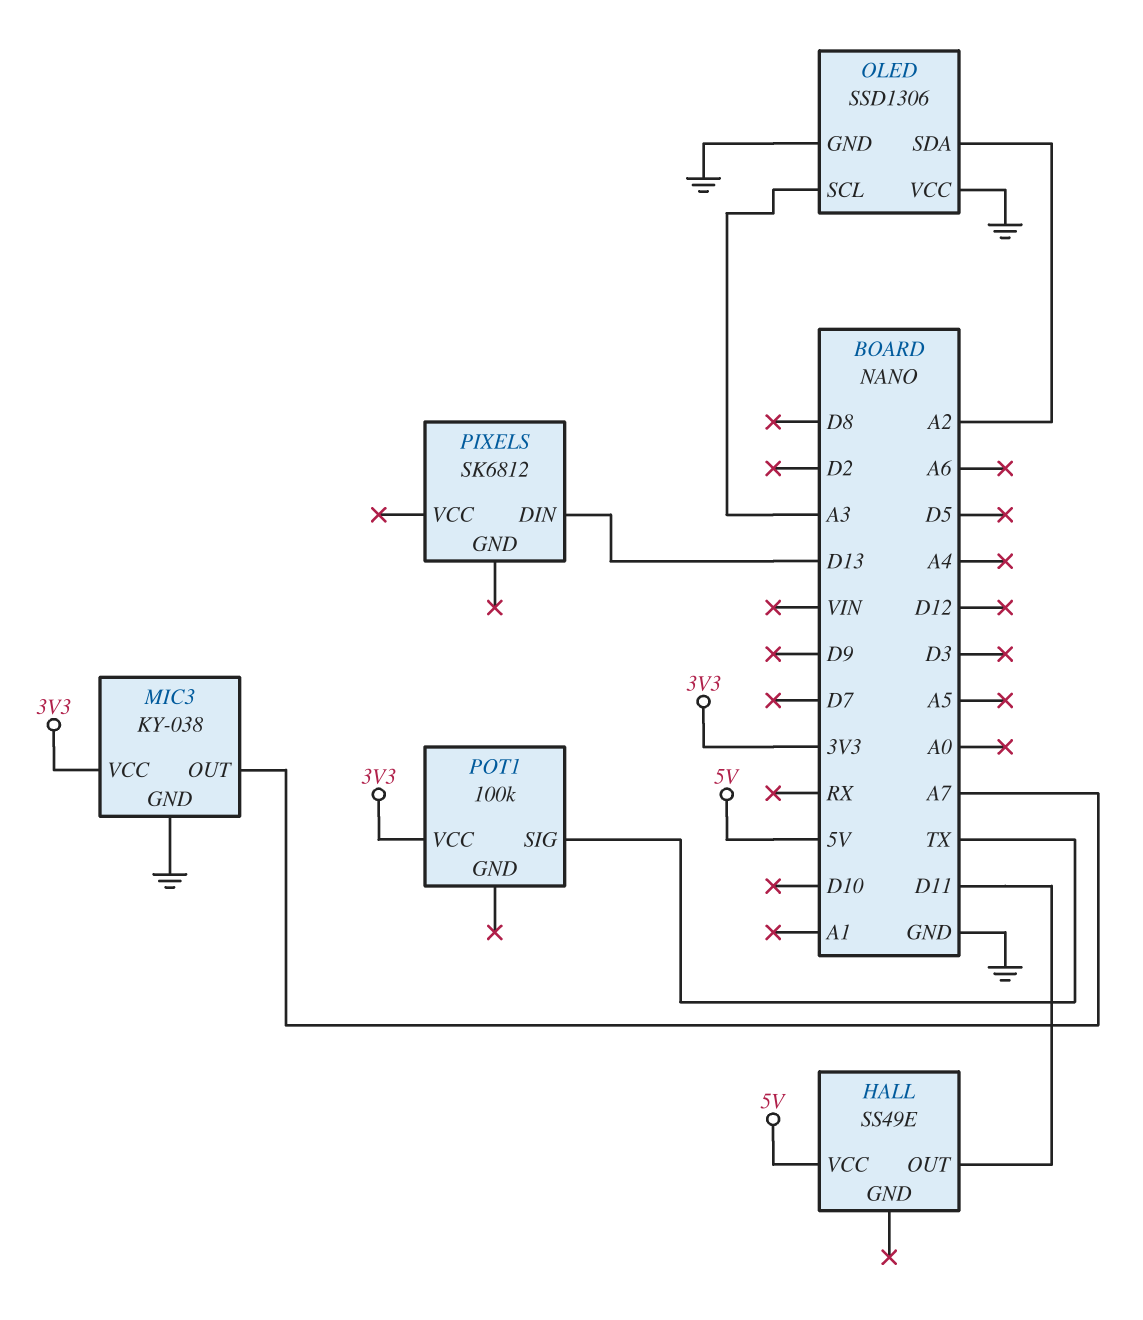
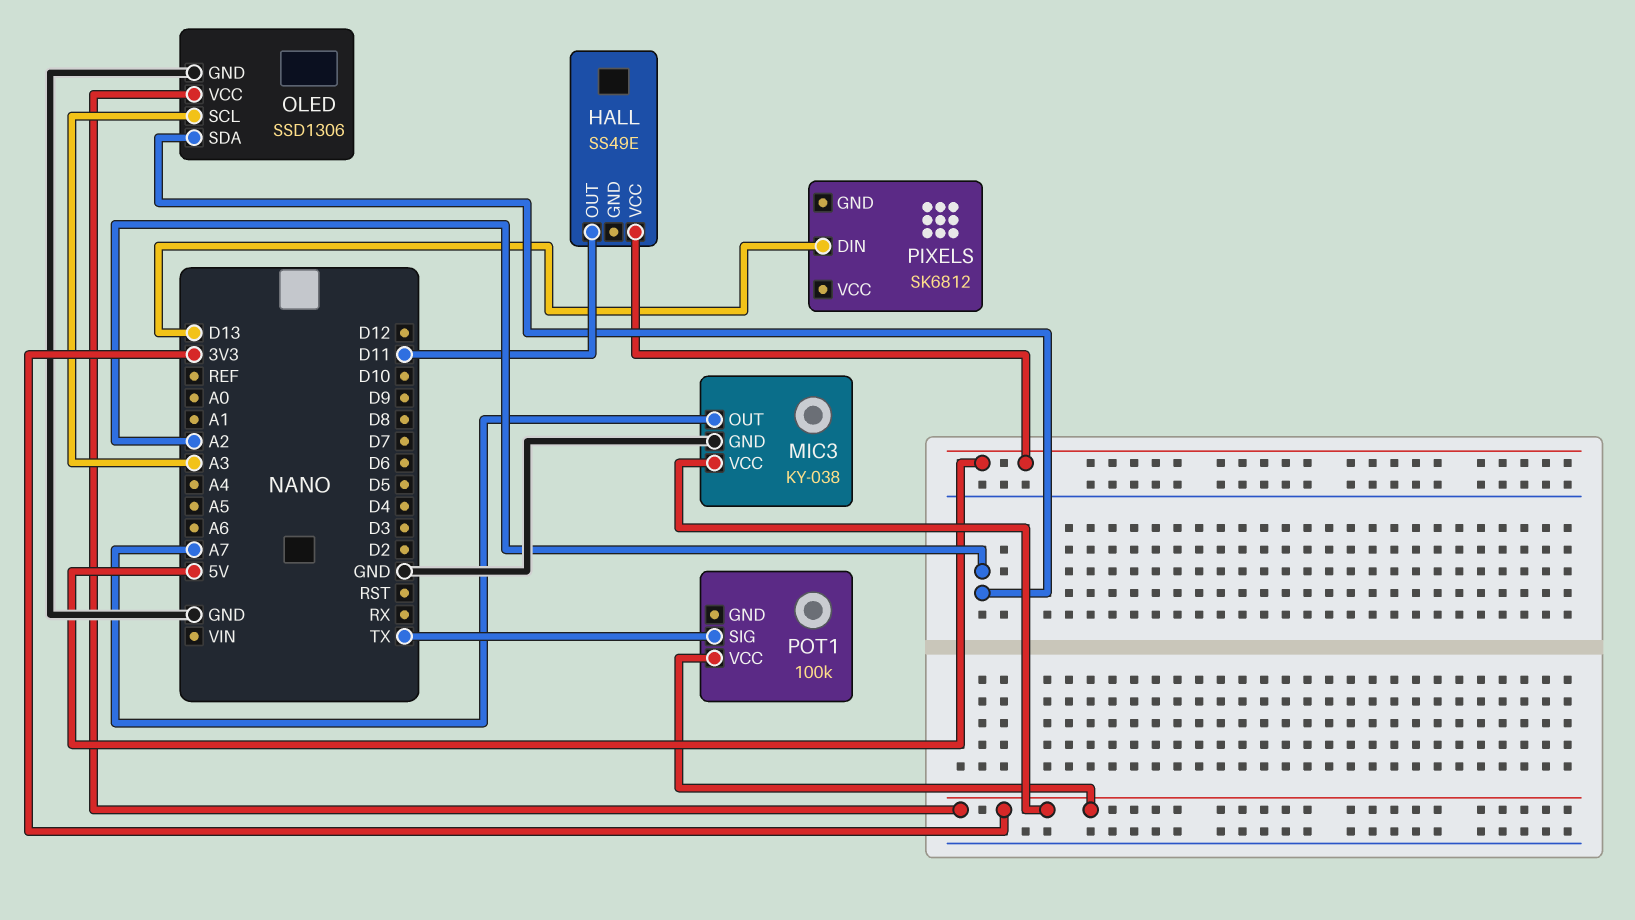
OLED pin VCC: GND -> 3V3

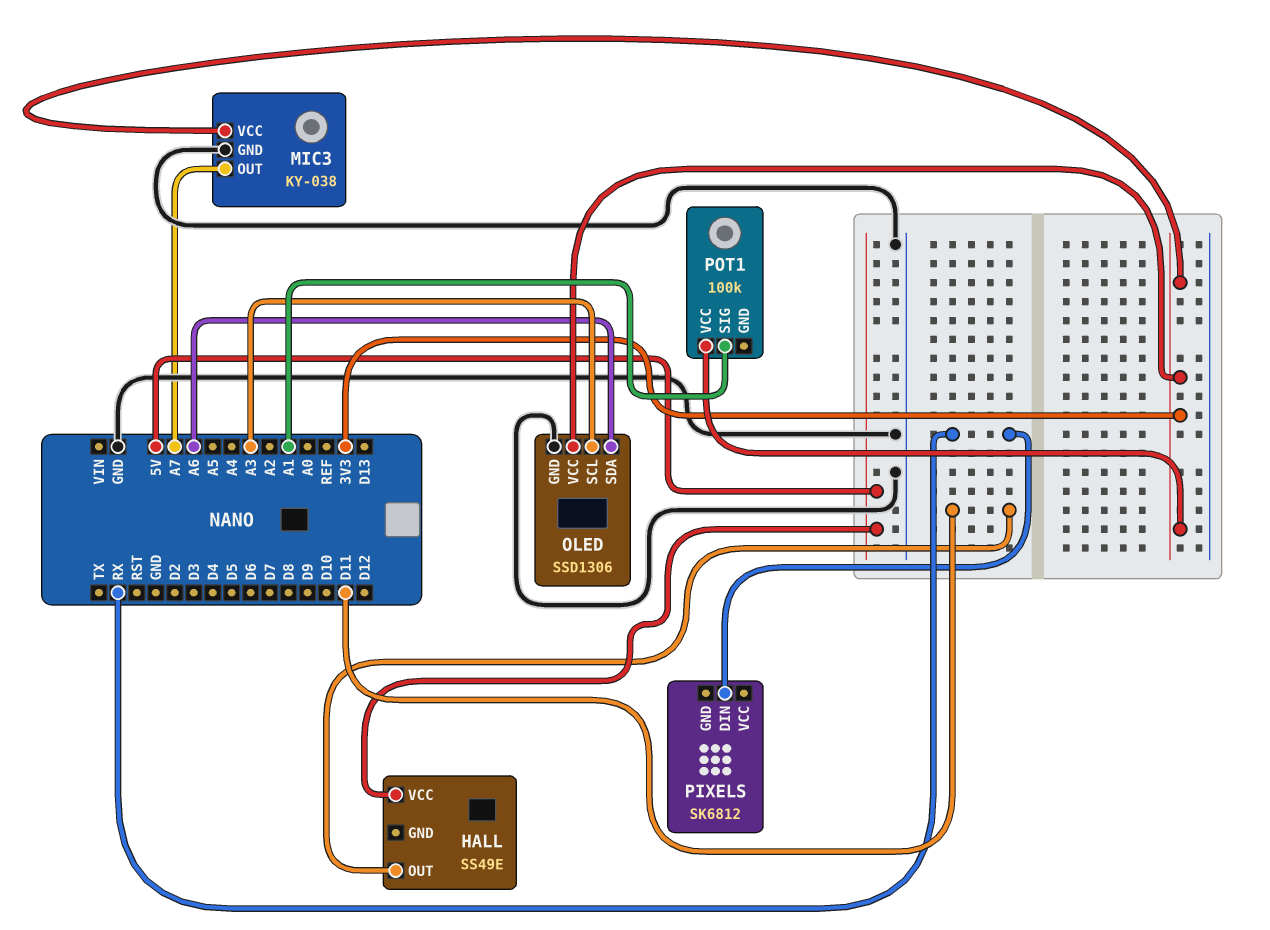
OLED pin SDA: A2 -> A6
PIXELS pin DIN: D13 -> RX
POT1 pin SIG: TX -> A1

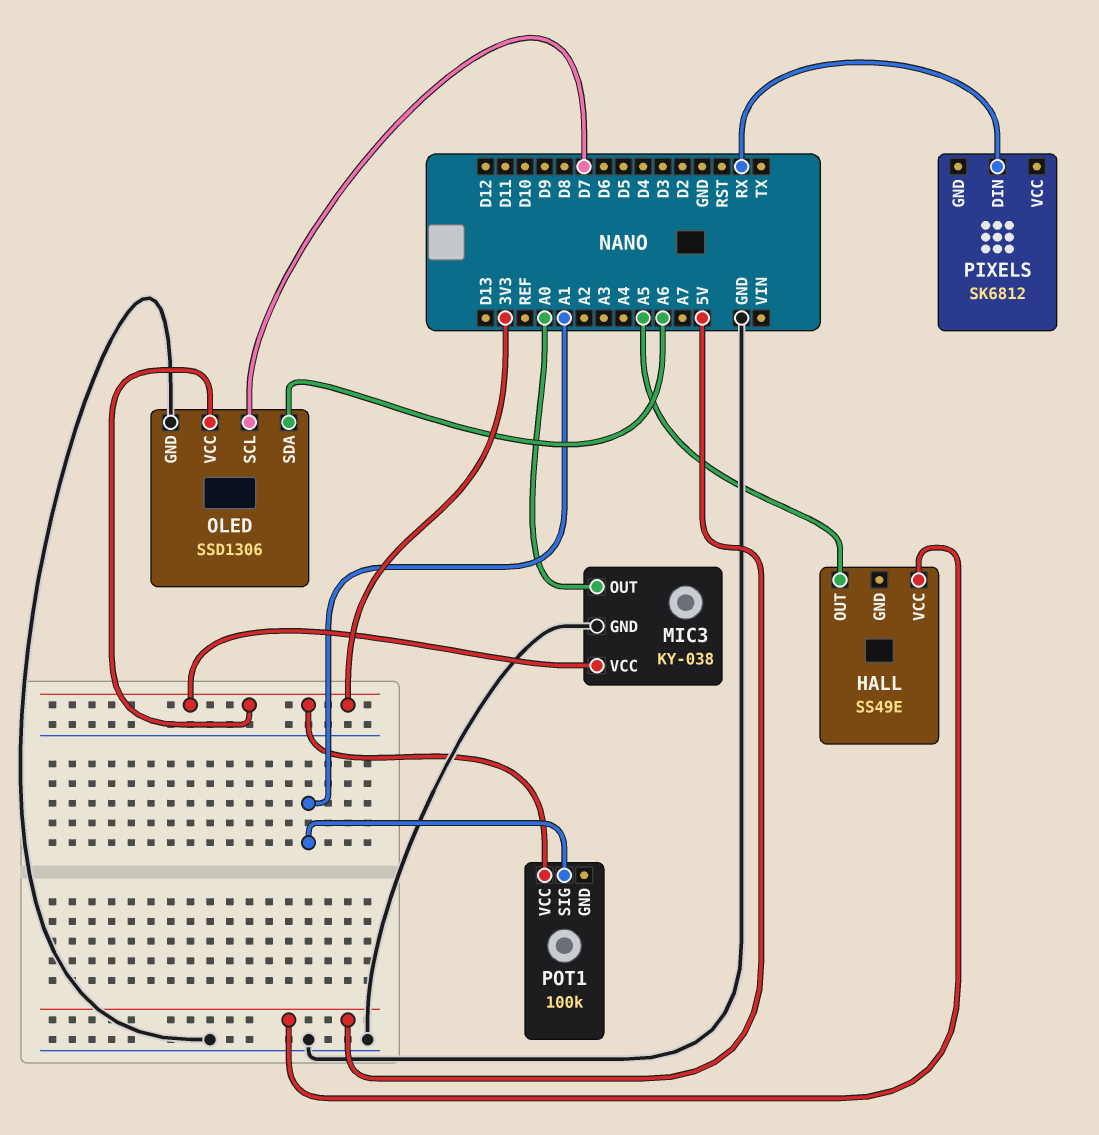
HALL pin OUT: D11 -> A5
MIC3 pin OUT: A7 -> A0
OLED pin SCL: A3 -> D7

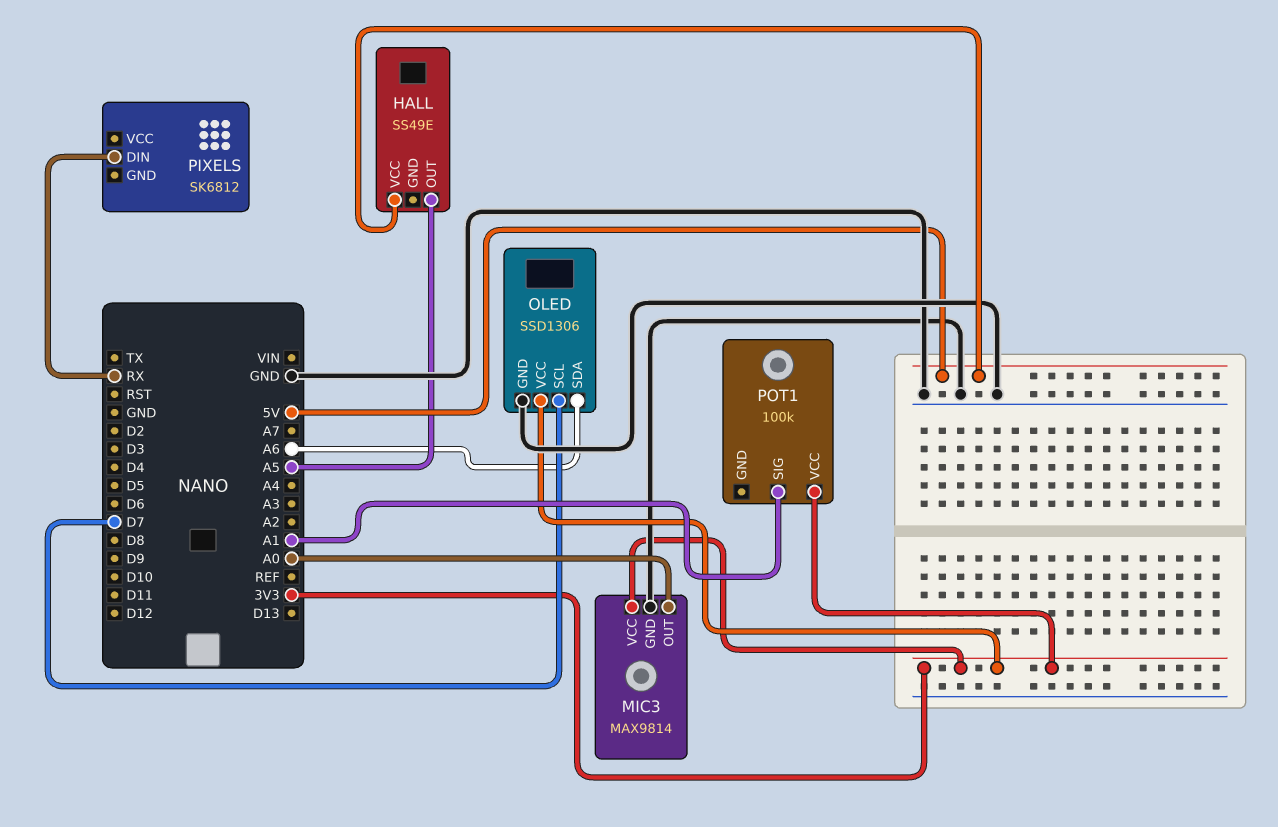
MIC3: KY-038 -> MAX9814

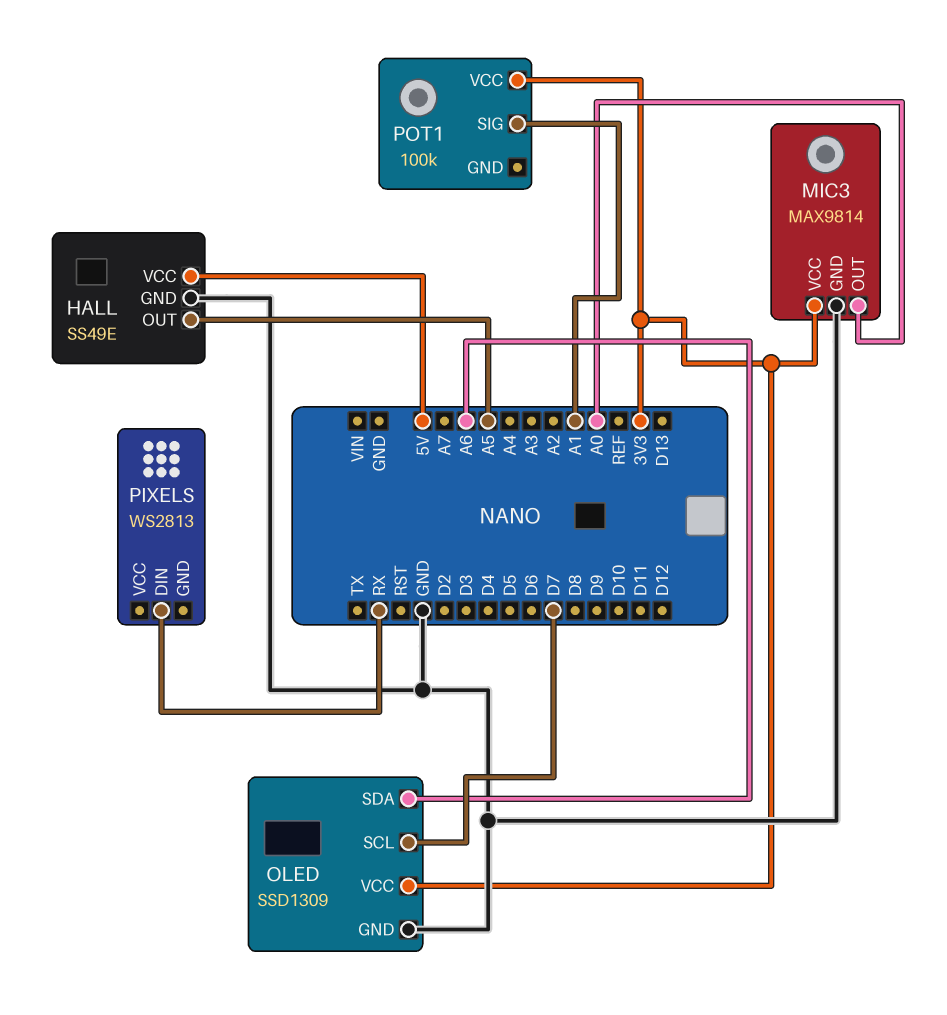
HALL pin GND: none -> GND
OLED: SSD1306 -> SSD1309
PIXELS: SK6812 -> WS2813

